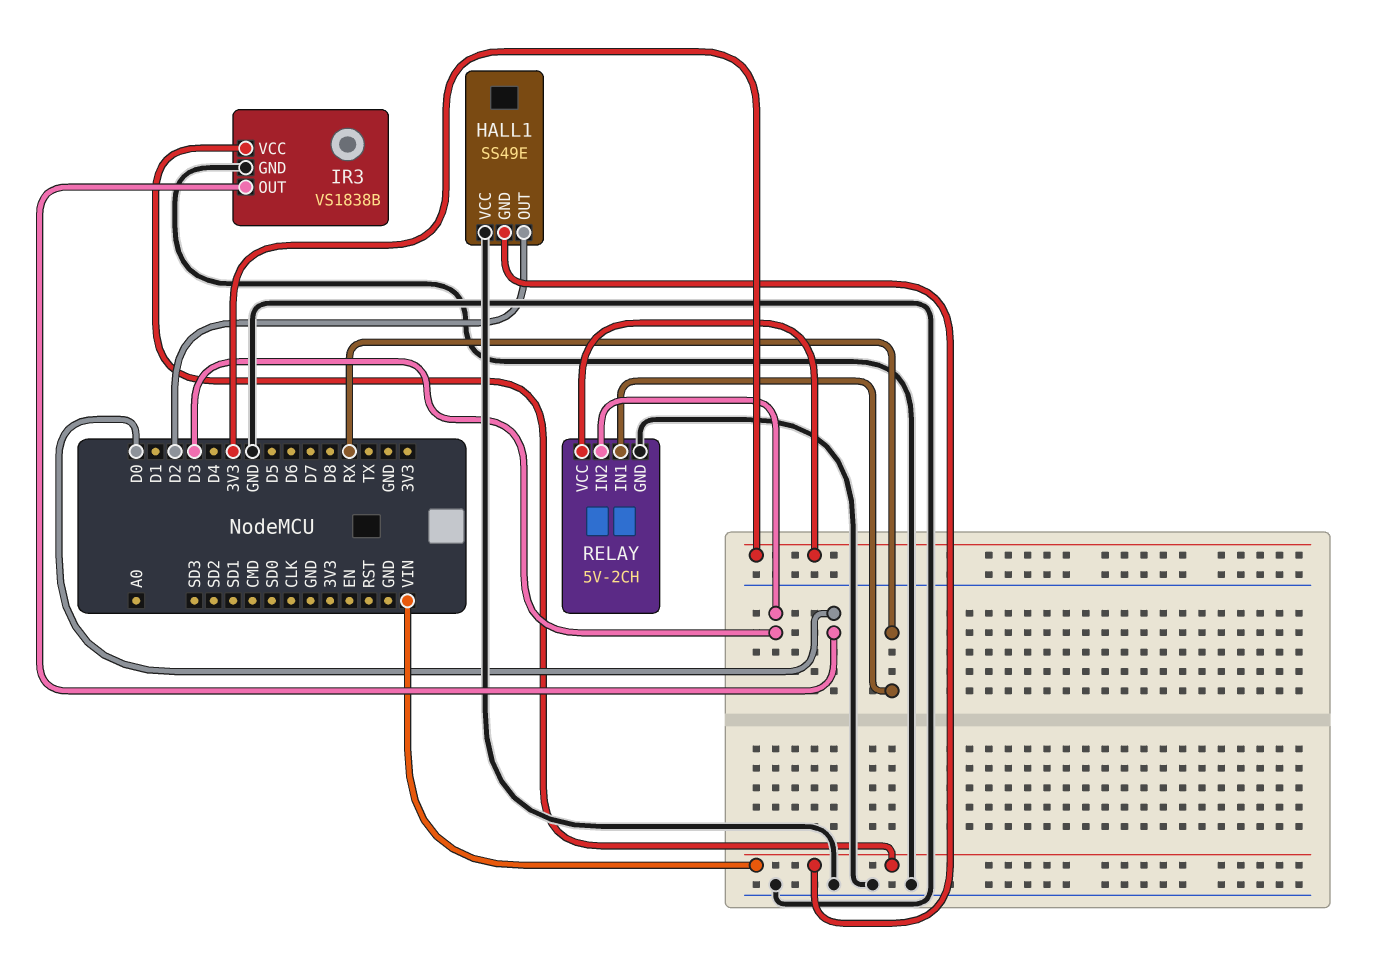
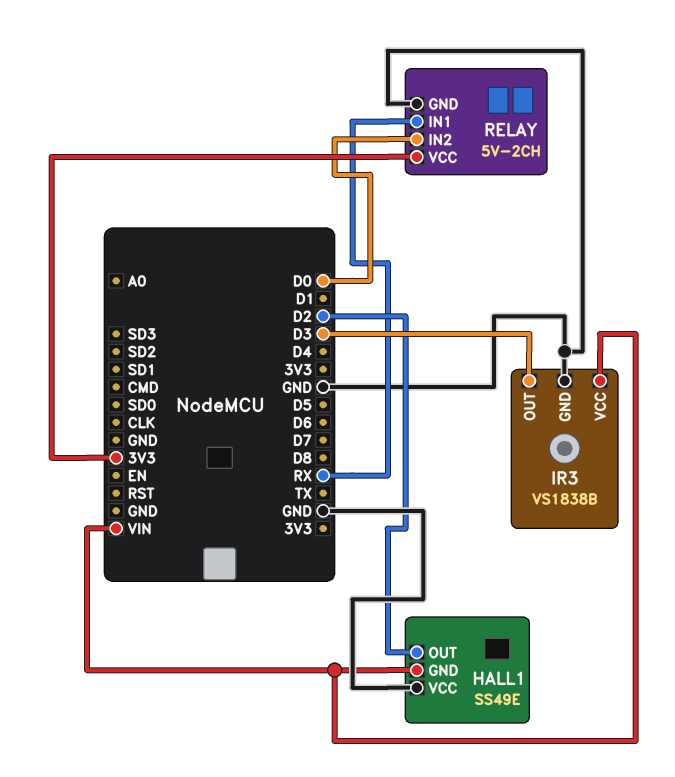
IR3 pin OUT: D0 -> D3
RELAY pin IN2: D3 -> D0

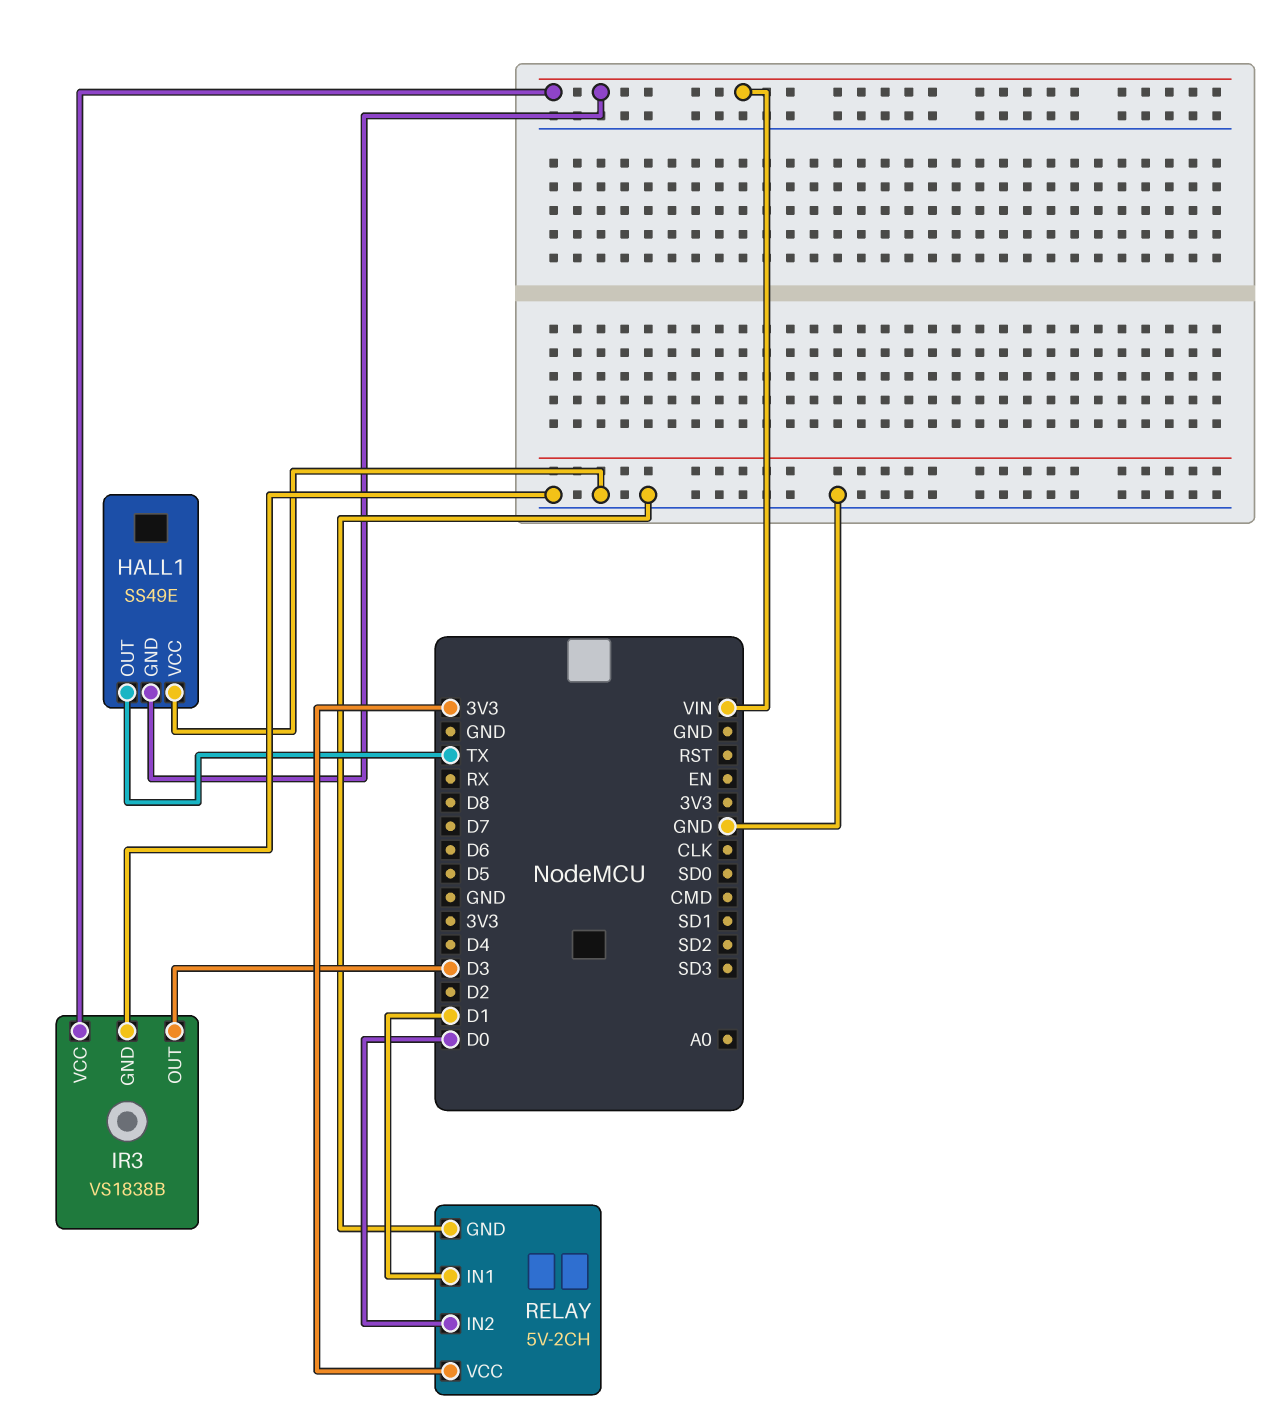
HALL1 pin OUT: D2 -> TX
RELAY pin IN1: RX -> D1

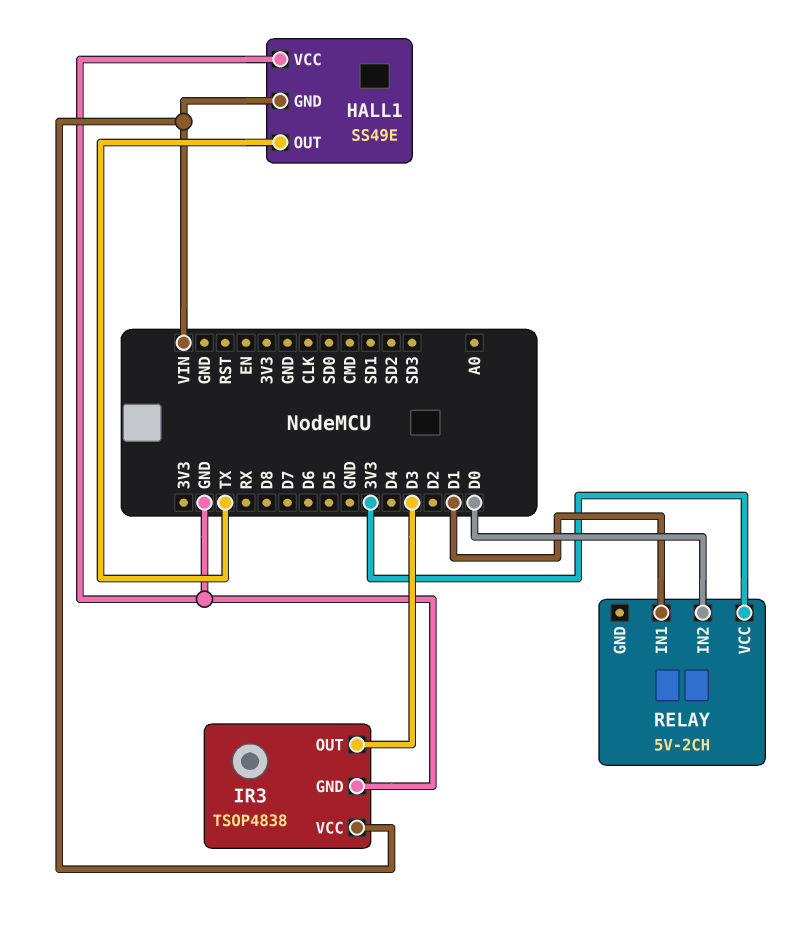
IR3: VS1838B -> TSOP4838
RELAY pin GND: GND -> none

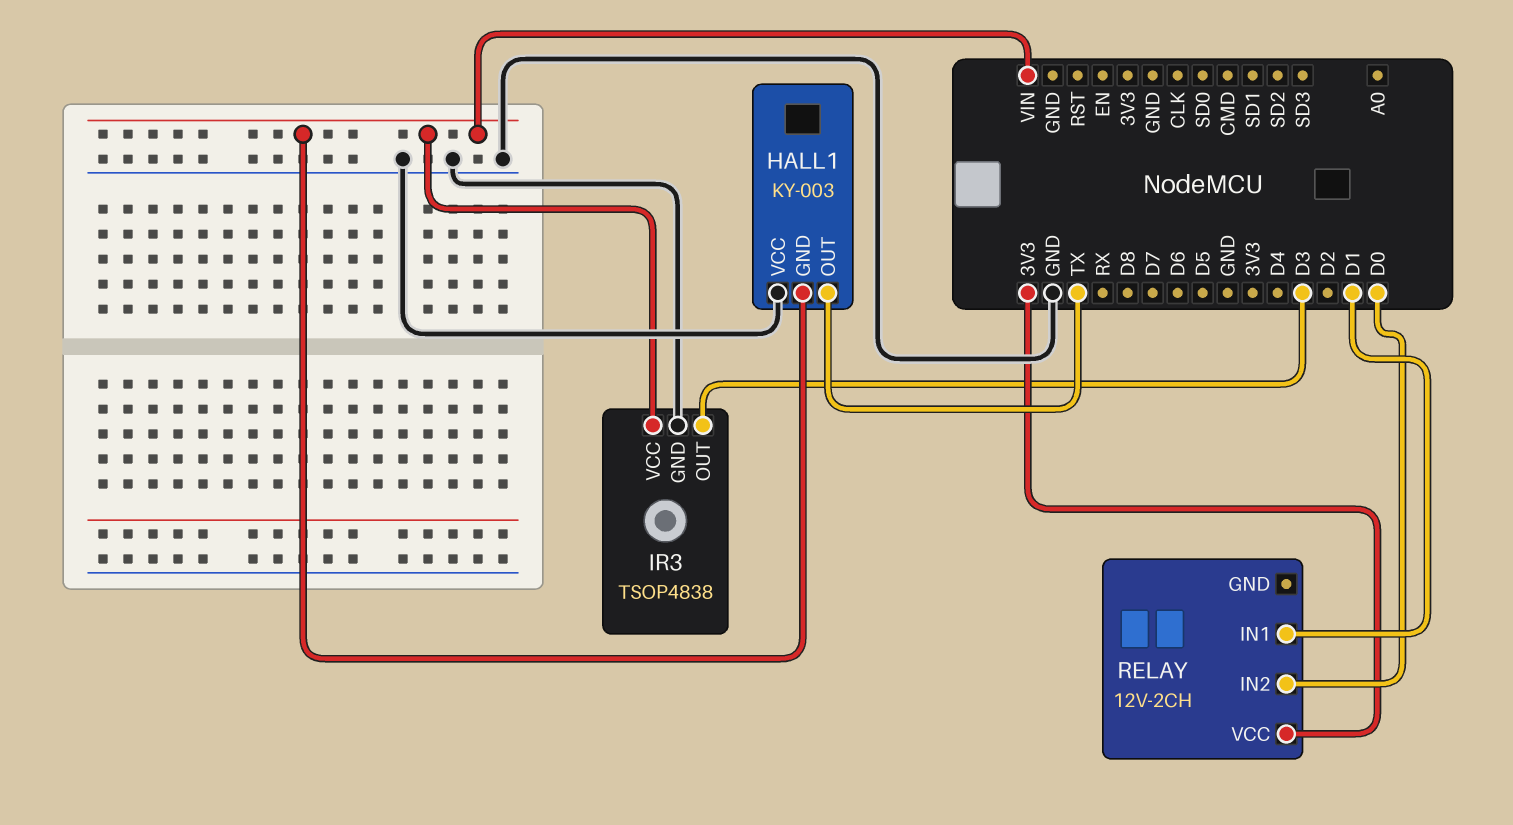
HALL1: SS49E -> KY-003
RELAY: 5V-2CH -> 12V-2CH

